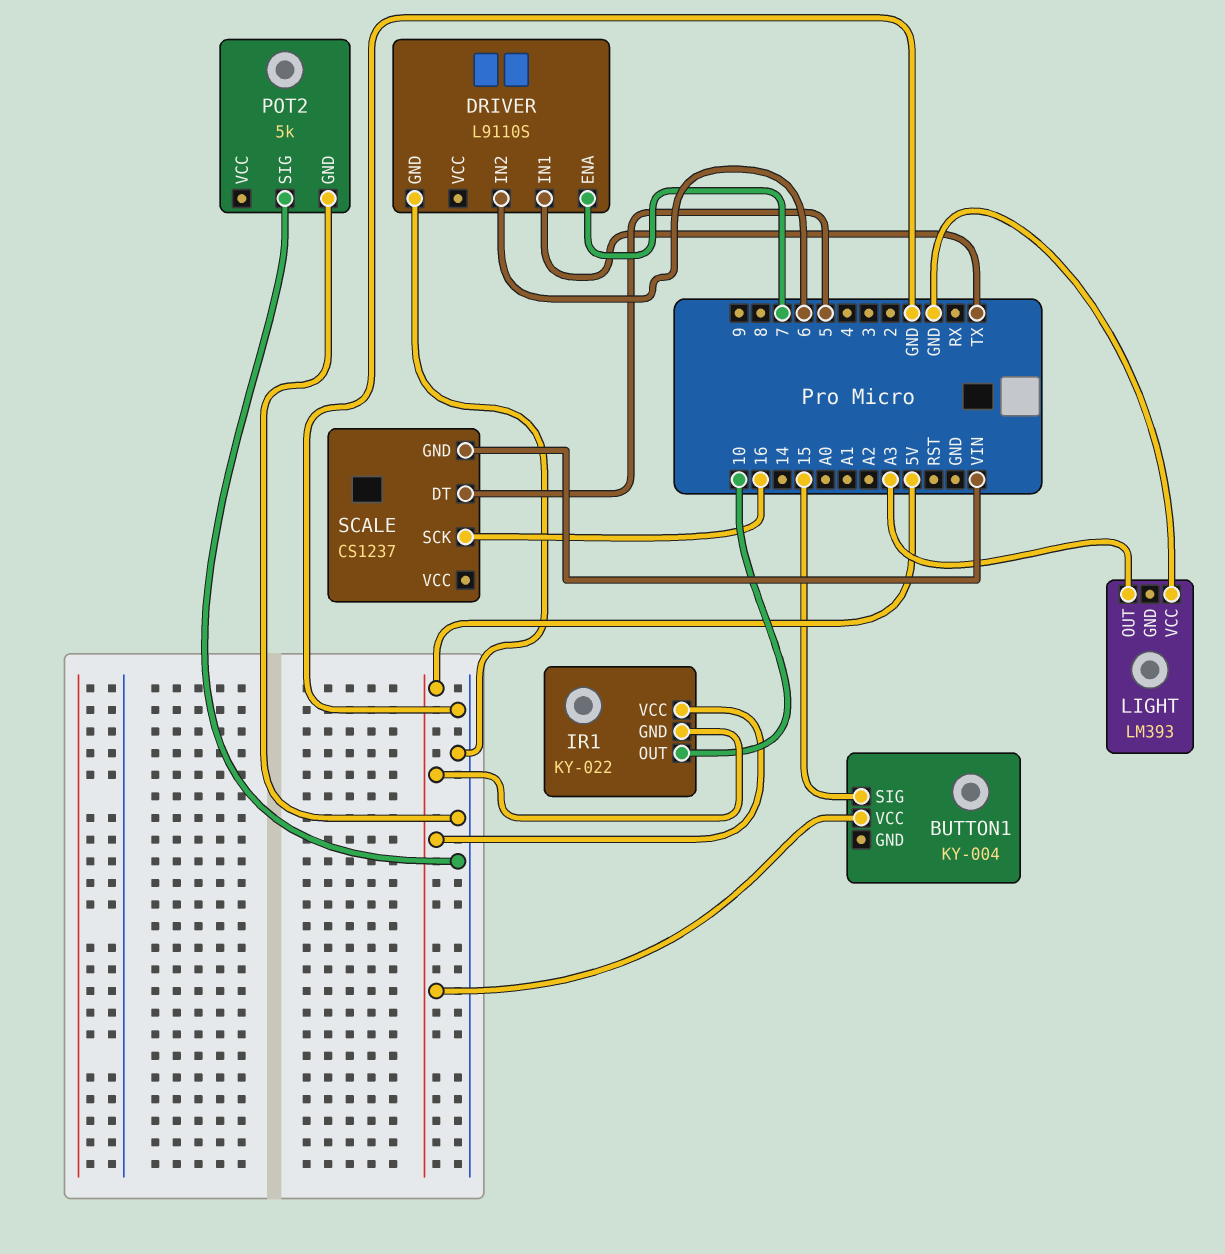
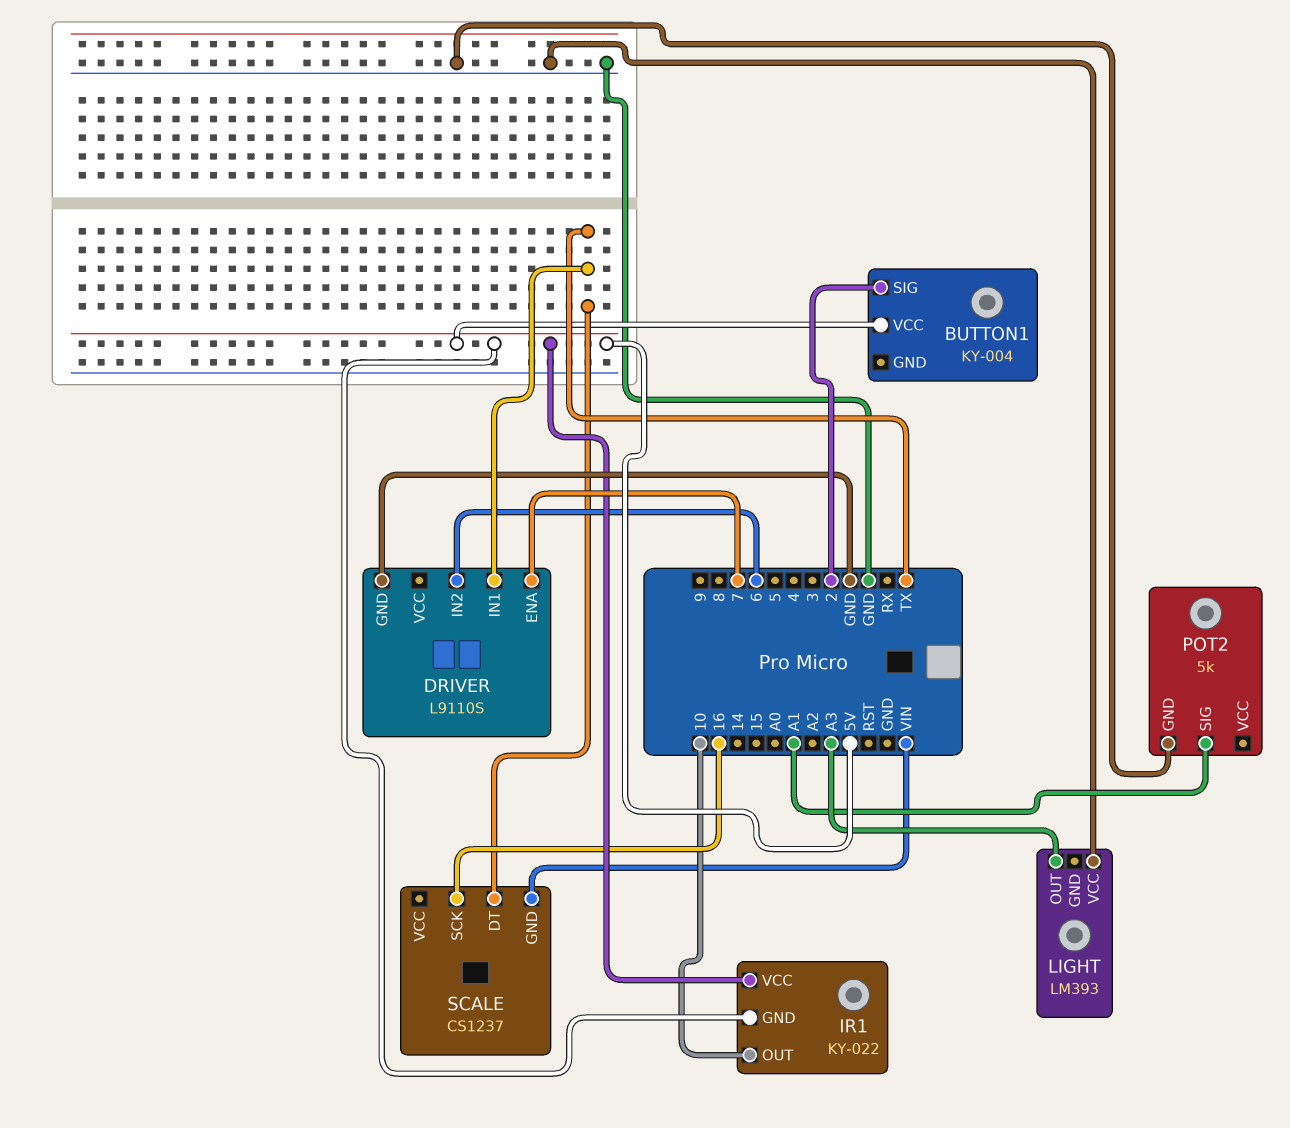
BUTTON1 pin SIG: 15 -> 2
POT2 pin SIG: GND -> A1
SCALE pin DT: 5 -> TX

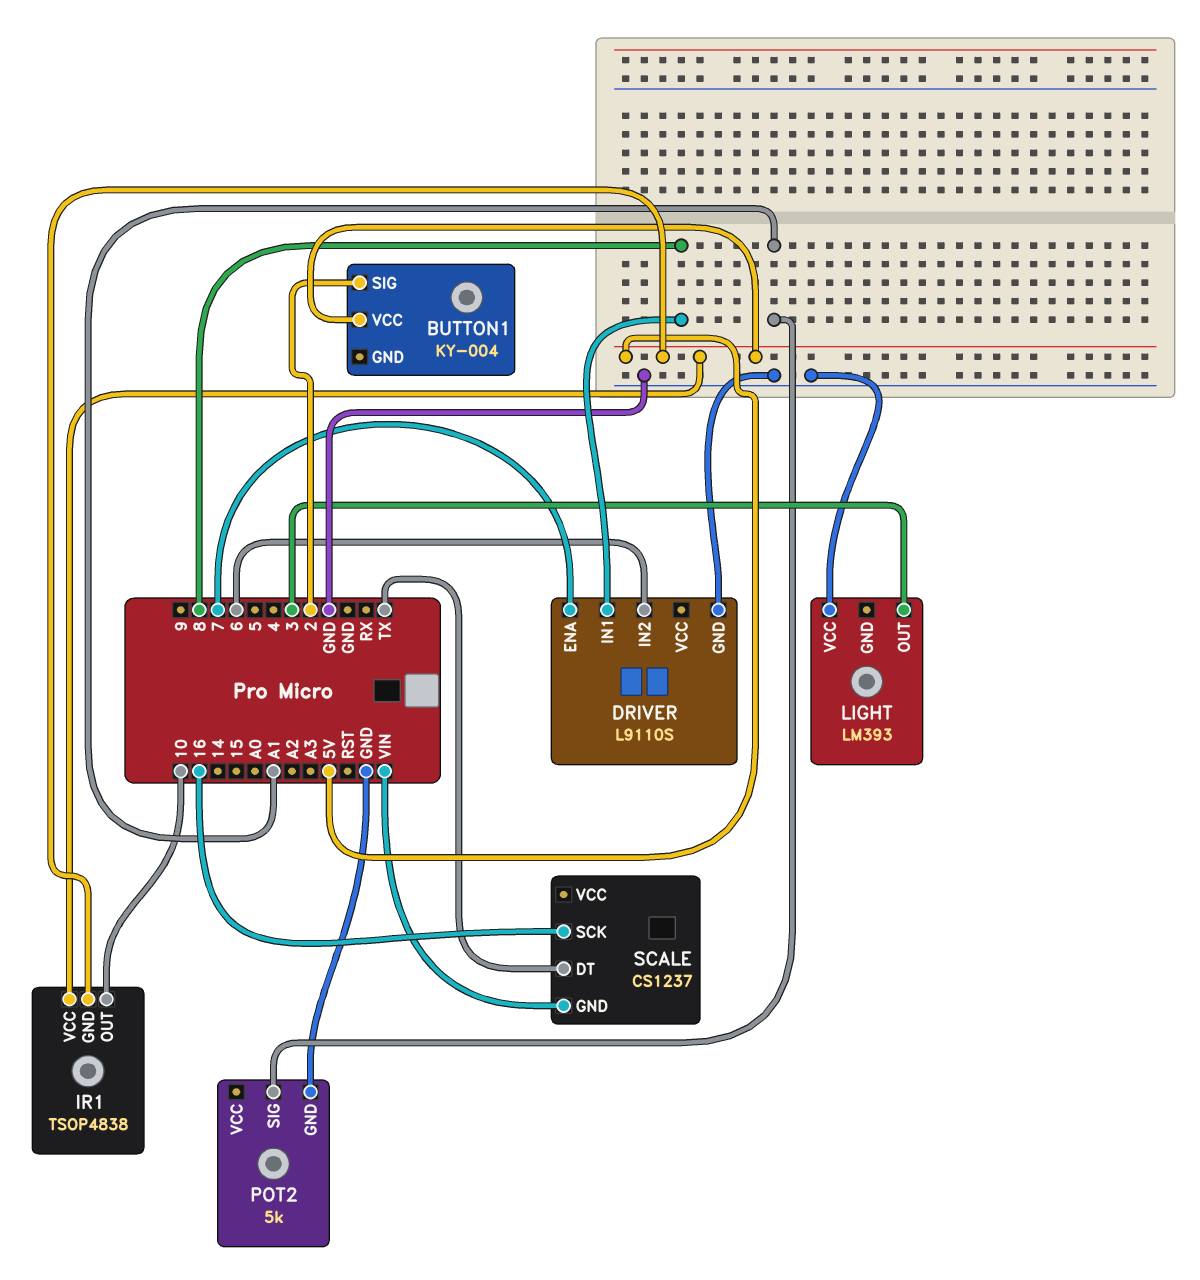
DRIVER pin IN1: TX -> 8
IR1: KY-022 -> TSOP4838
LIGHT pin OUT: A3 -> 3

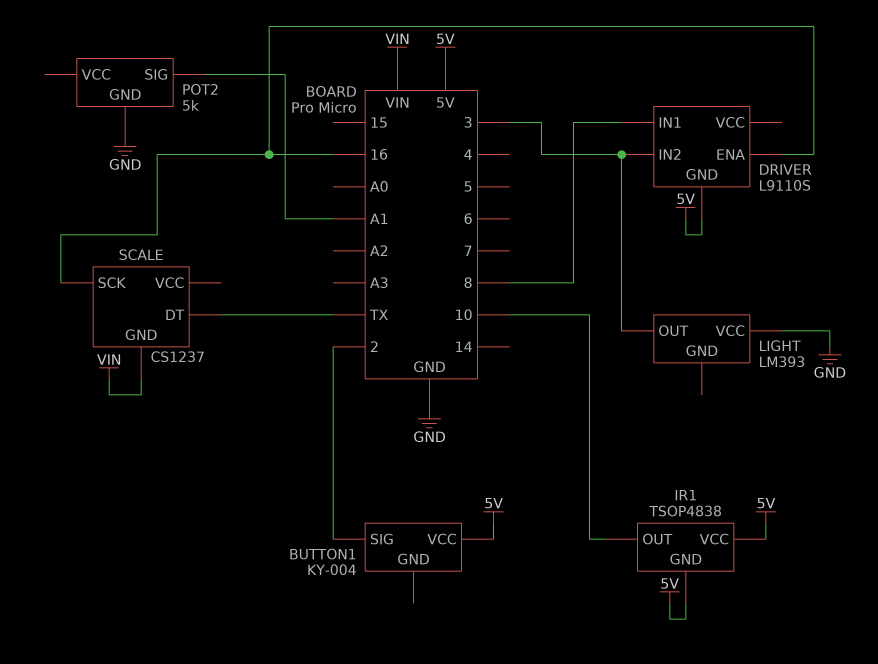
DRIVER pin ENA: 7 -> 16
DRIVER pin GND: GND -> 5V
DRIVER pin IN2: 6 -> 3

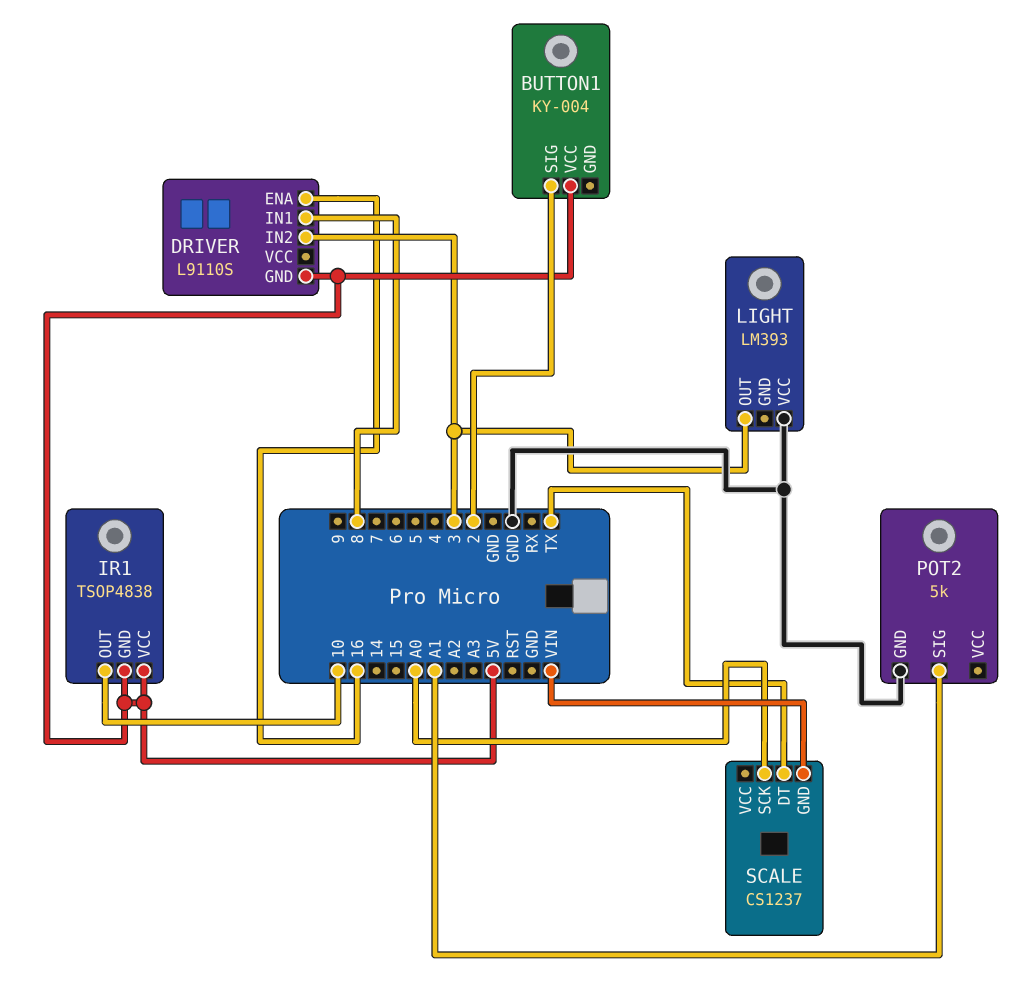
SCALE pin SCK: 16 -> A0

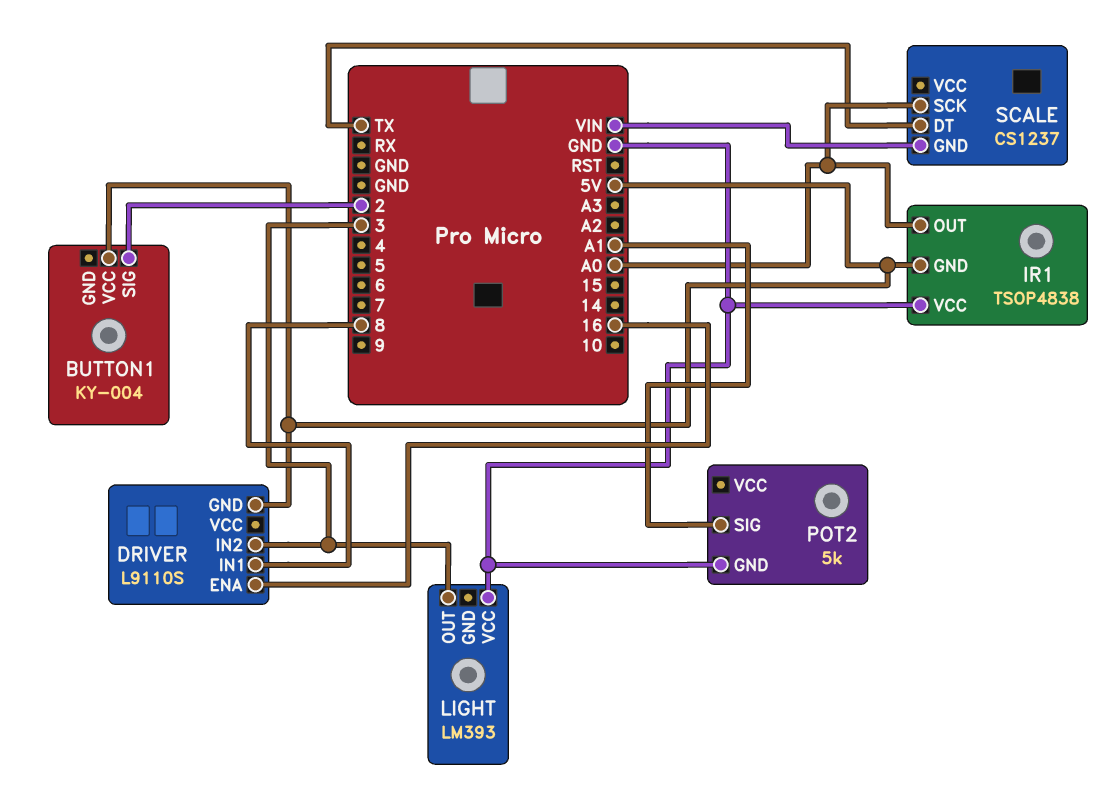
IR1 pin OUT: 10 -> A0
IR1 pin VCC: 5V -> GND

